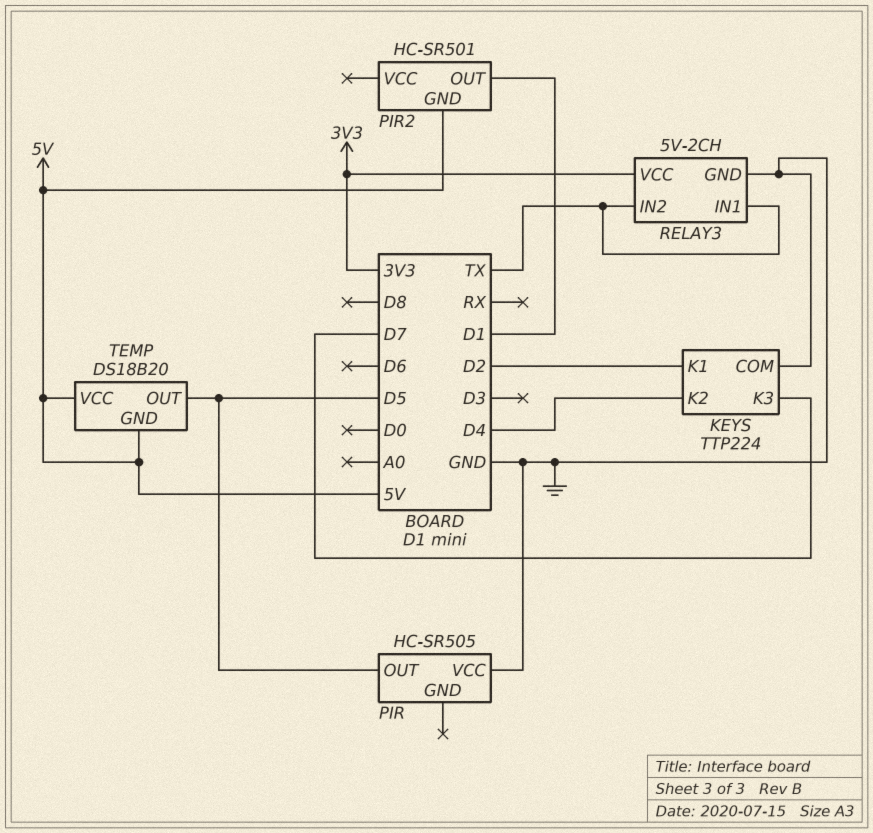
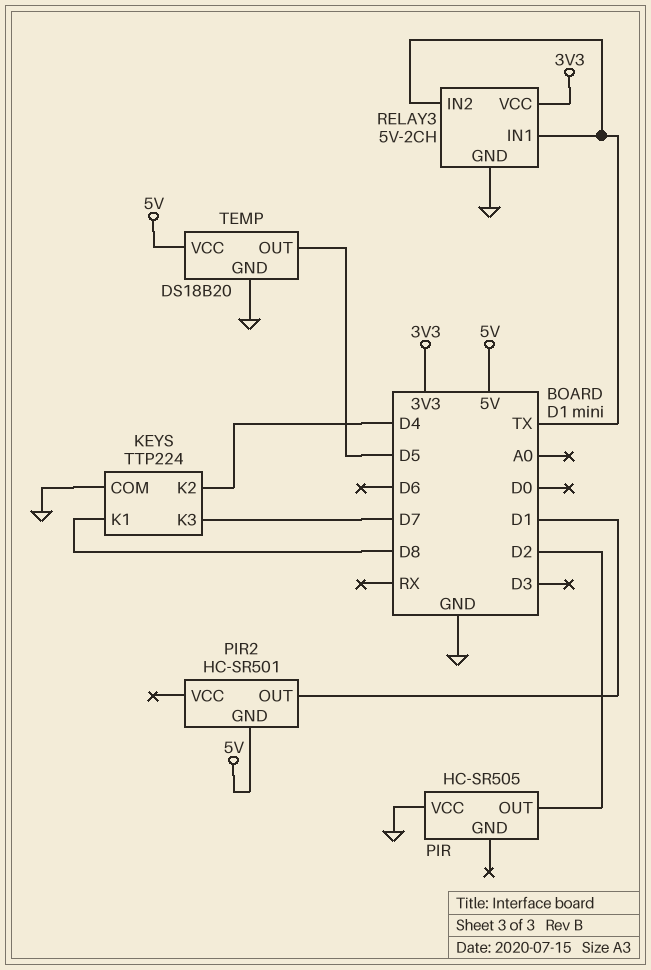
KEYS pin K1: D2 -> D8
PIR pin OUT: D5 -> D2
TEMP pin GND: 5V -> GND

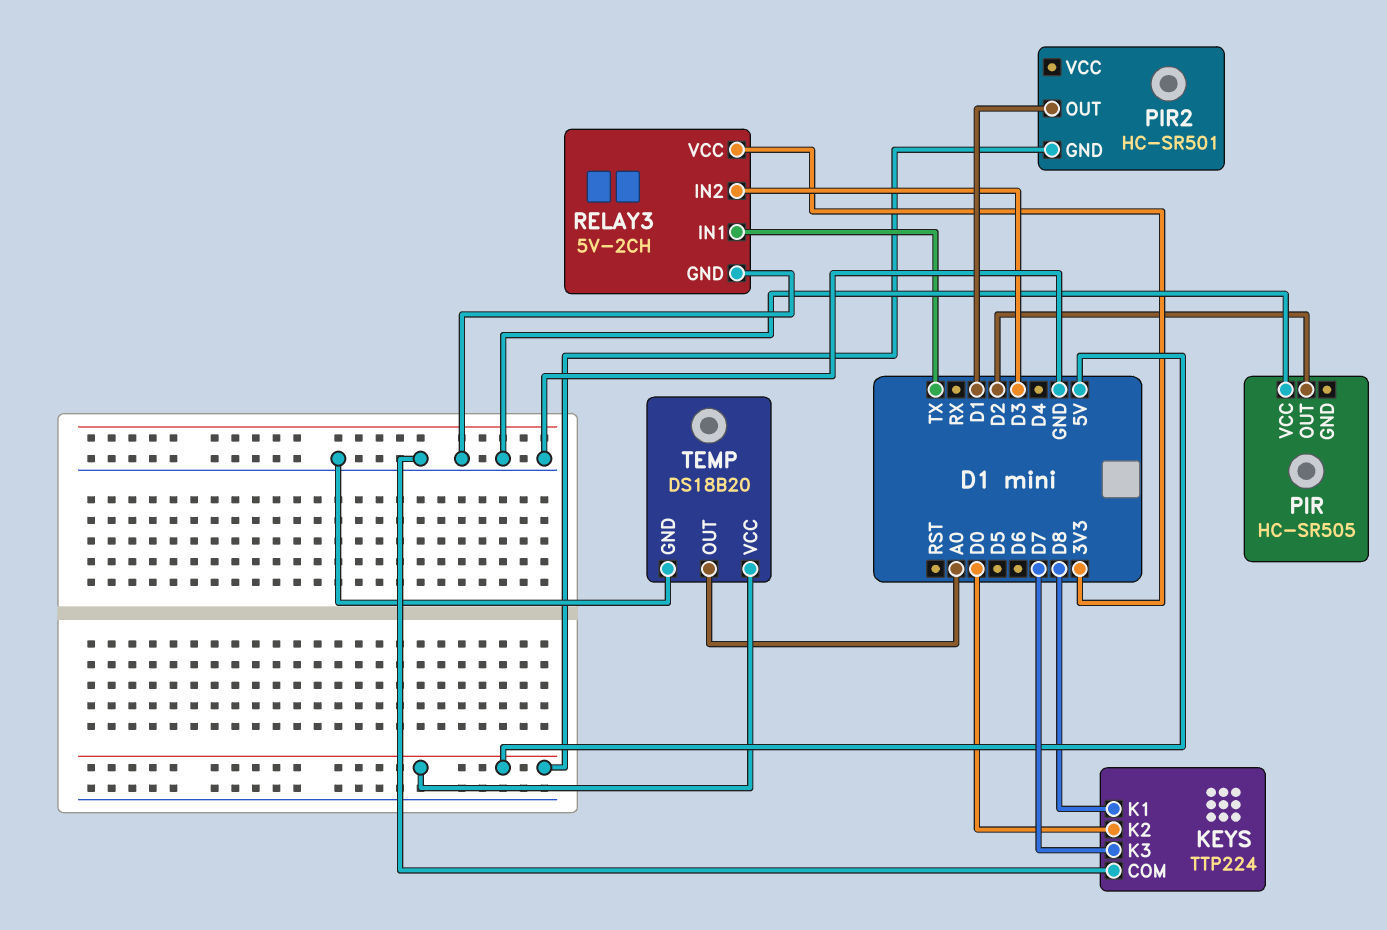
KEYS pin K2: D4 -> D0
RELAY3 pin IN2: TX -> D3
TEMP pin OUT: D5 -> A0

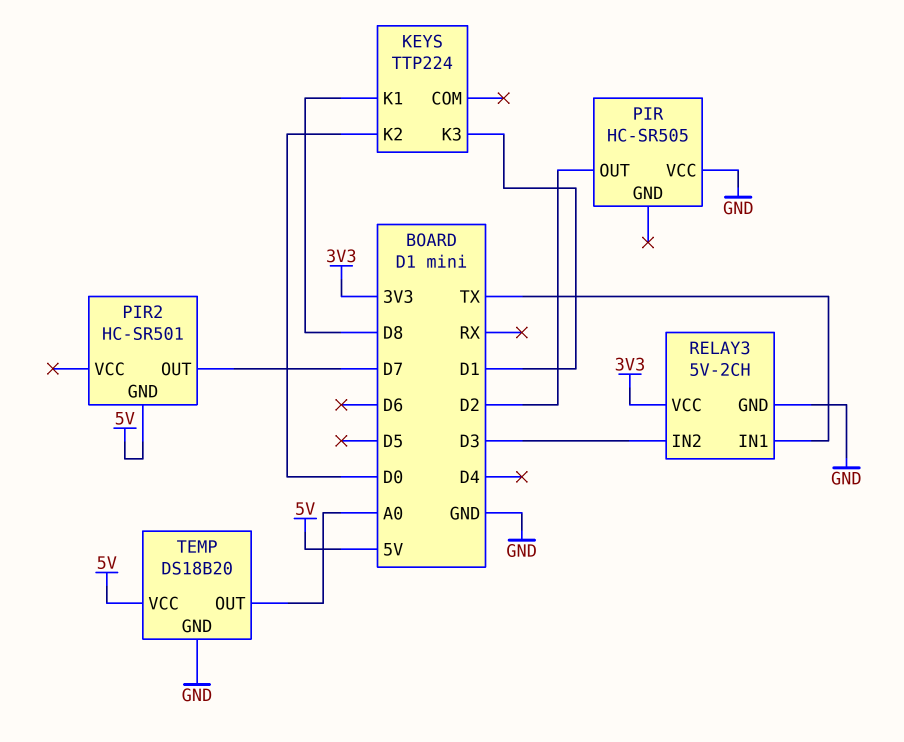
KEYS pin COM: GND -> none
KEYS pin K3: D7 -> D1
PIR2 pin OUT: D1 -> D7

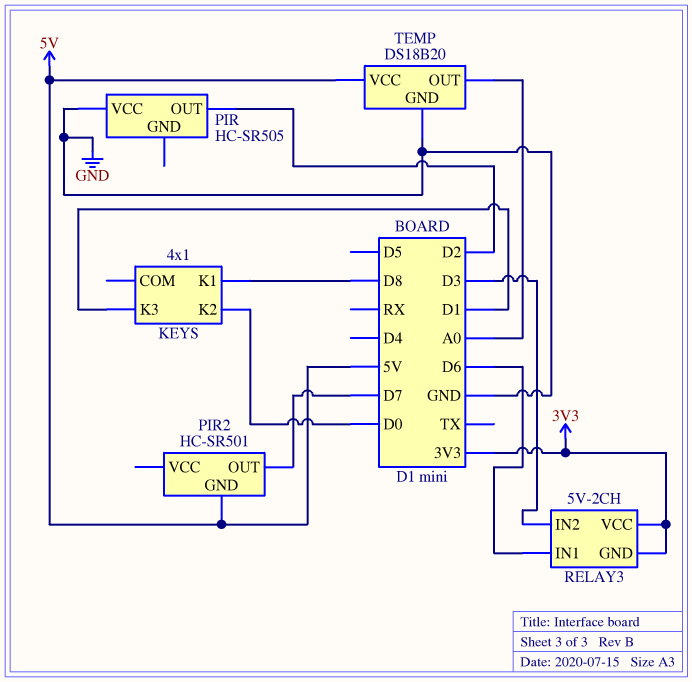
KEYS: TTP224 -> 4x1
RELAY3 pin GND: GND -> 3V3
RELAY3 pin IN1: TX -> D6

